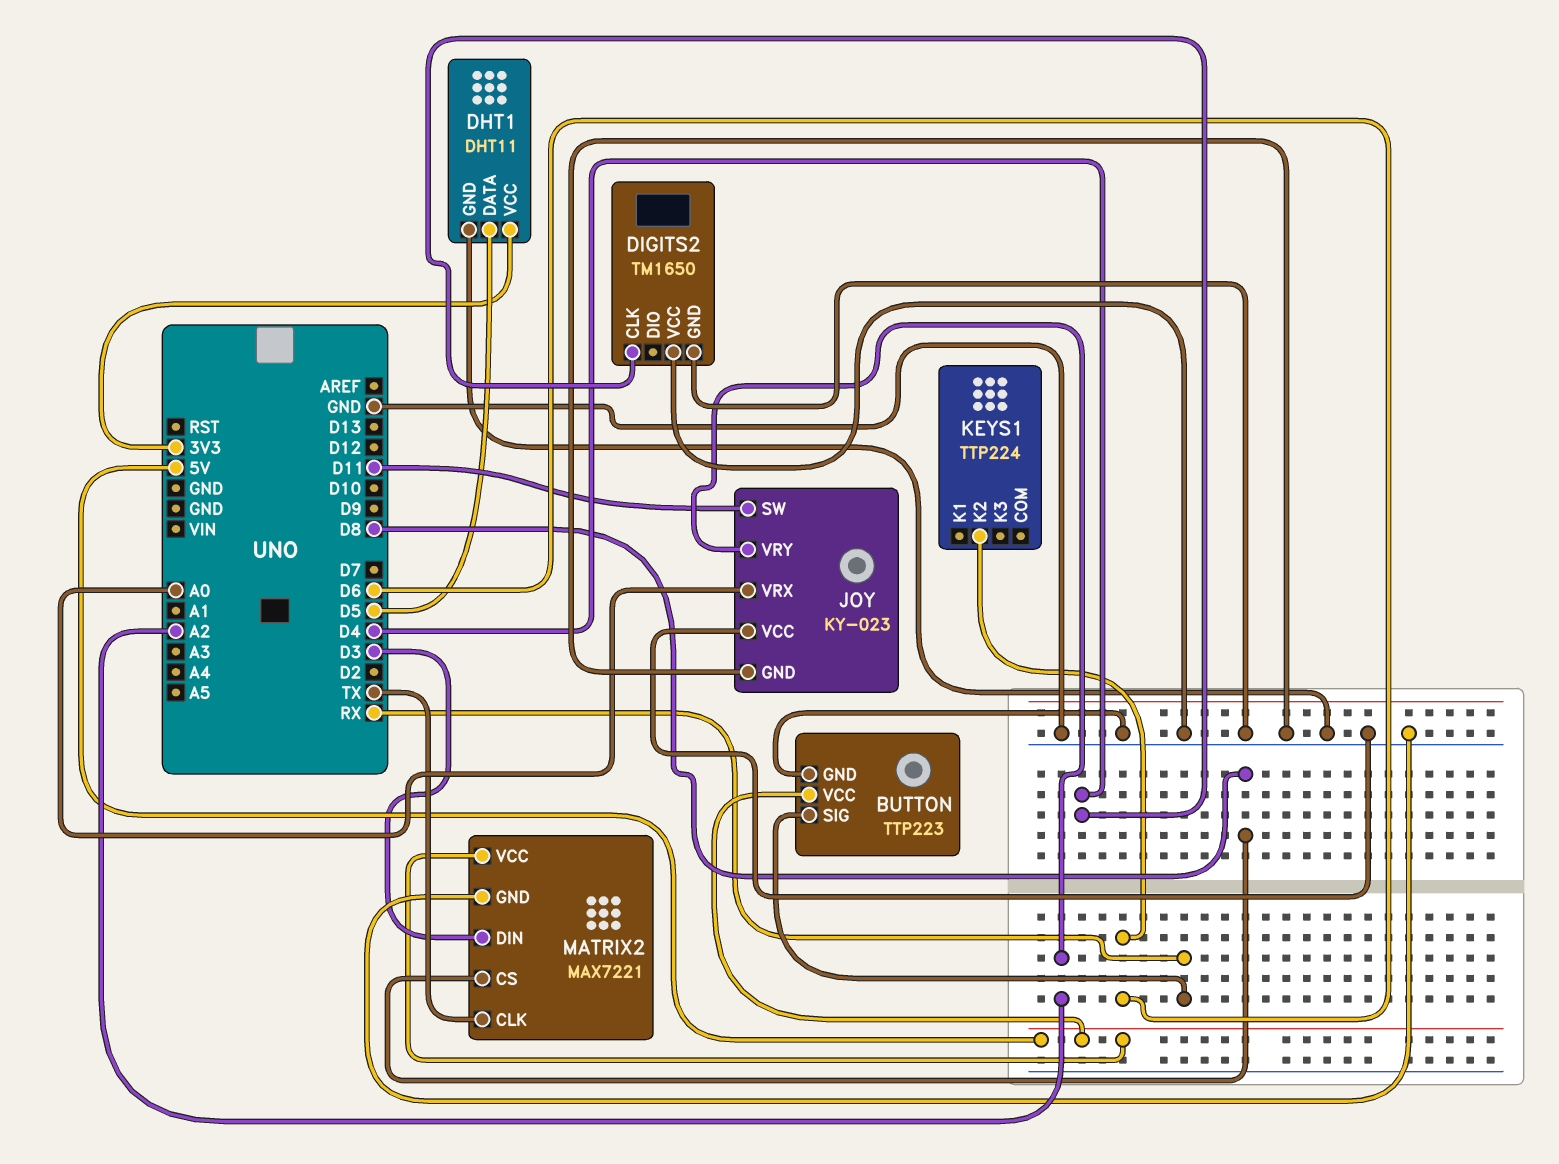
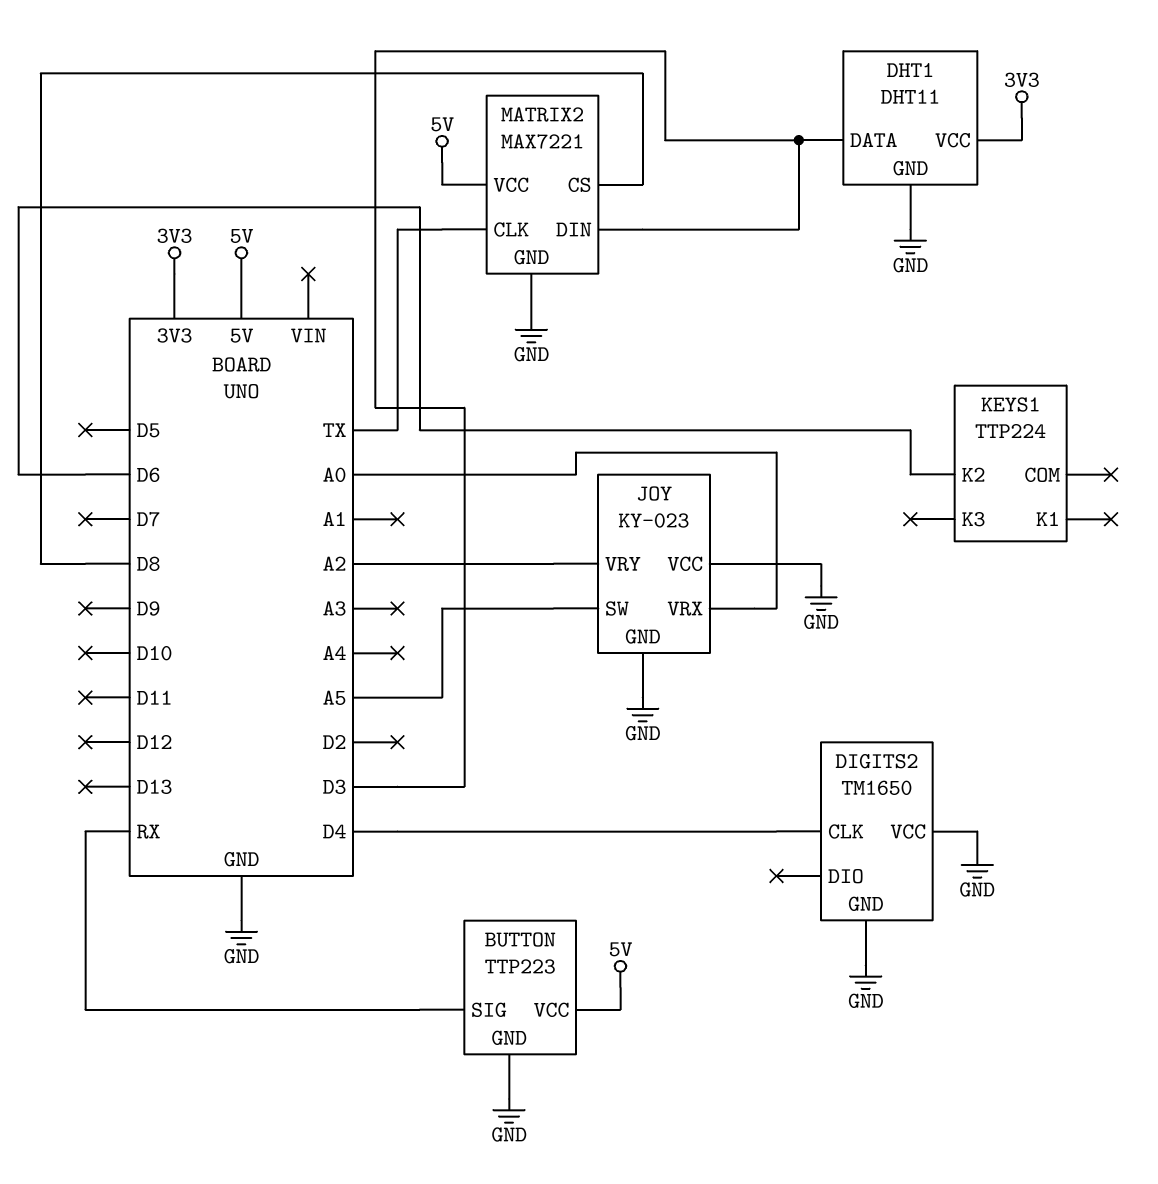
DHT1 pin DATA: D5 -> D3
JOY pin SW: D11 -> A5

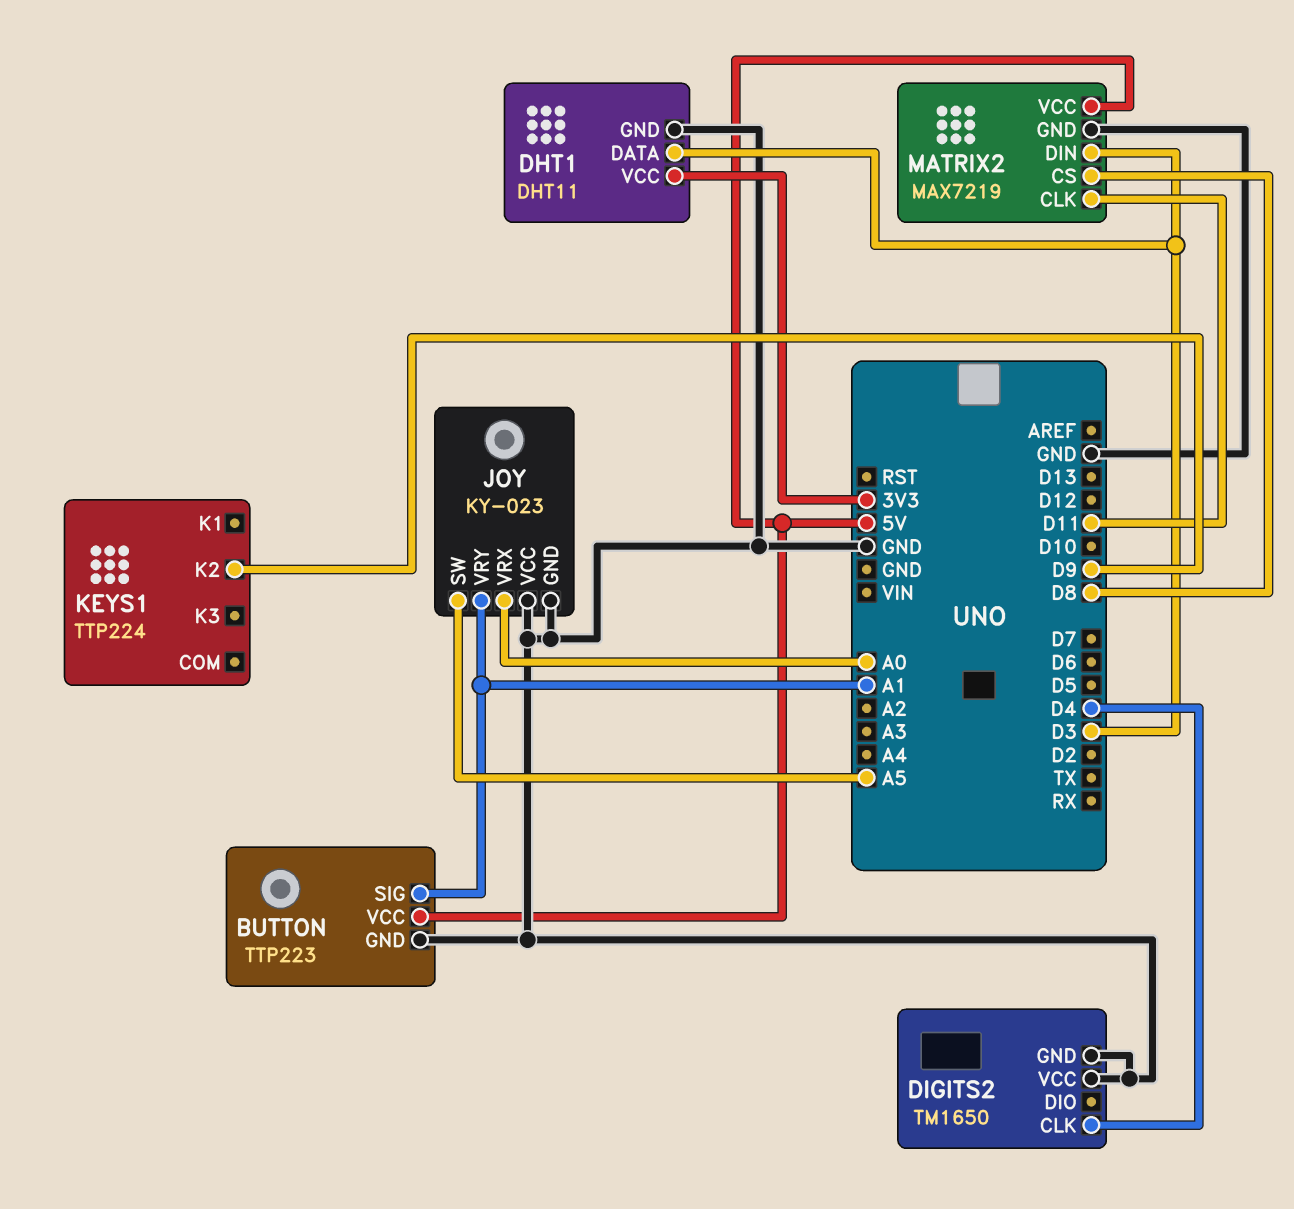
BUTTON pin SIG: RX -> A1
JOY pin VRY: A2 -> A1
KEYS1 pin K2: D6 -> D9
MATRIX2: MAX7221 -> MAX7219
MATRIX2 pin CLK: TX -> D11

